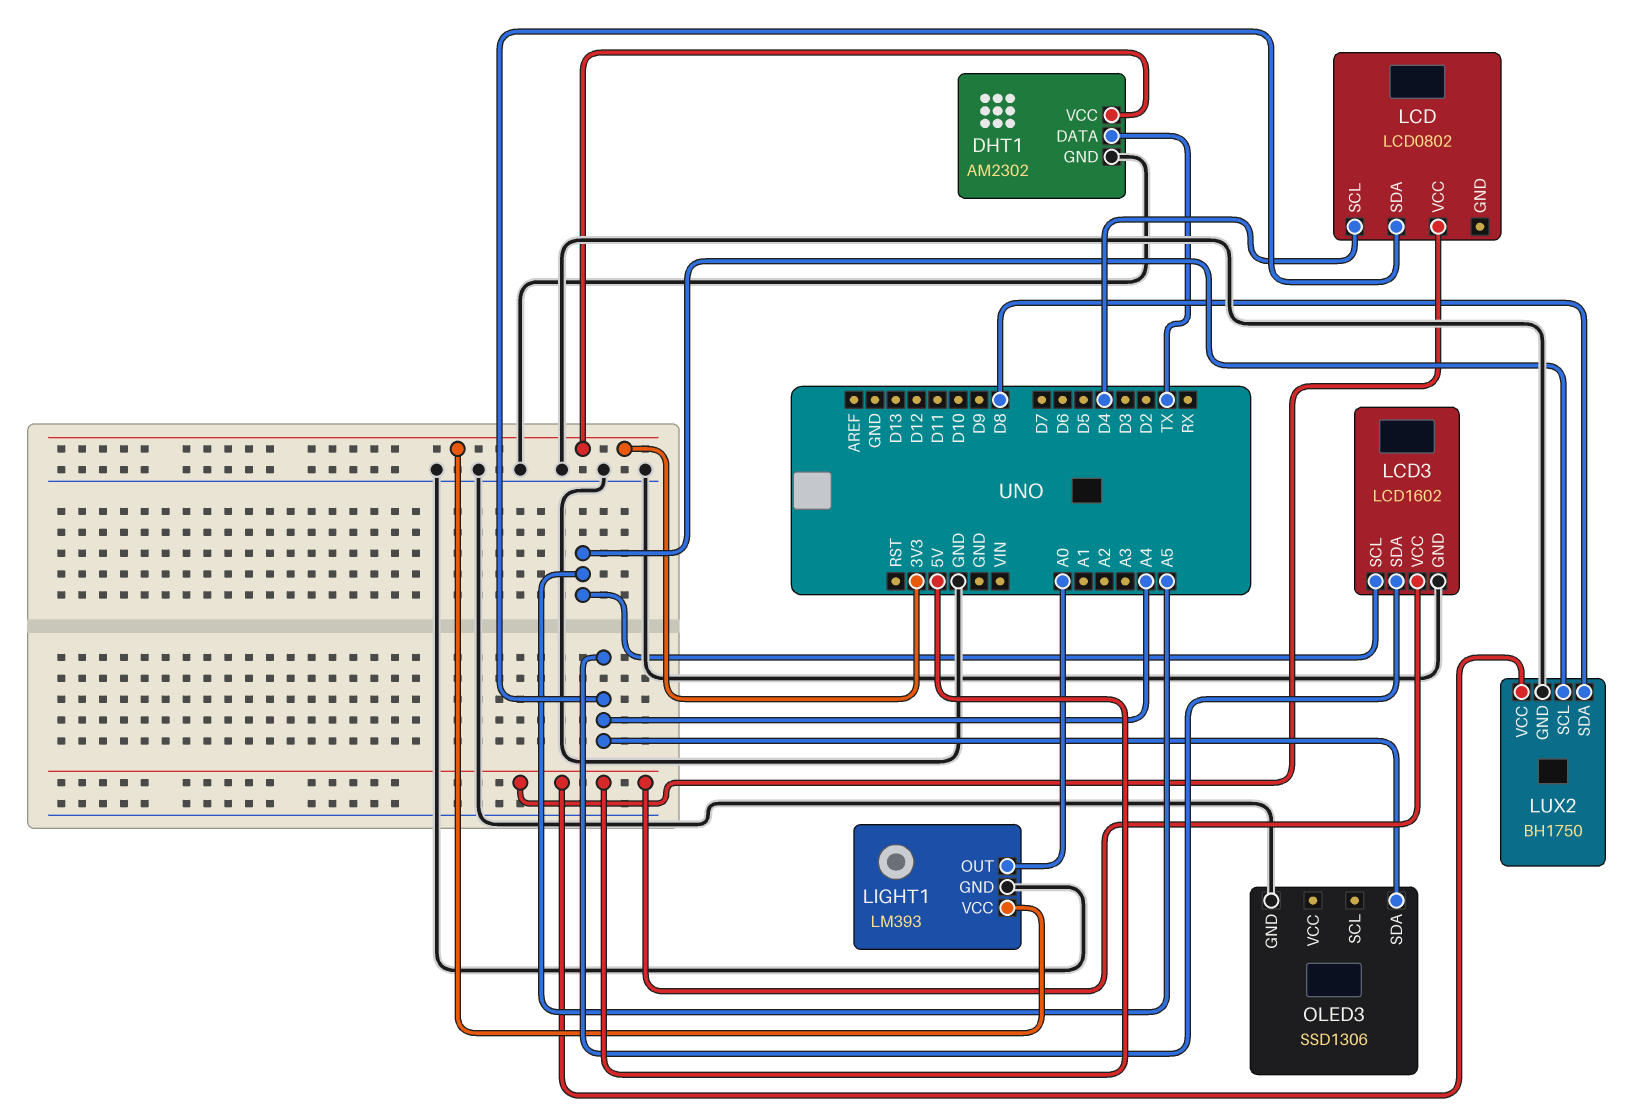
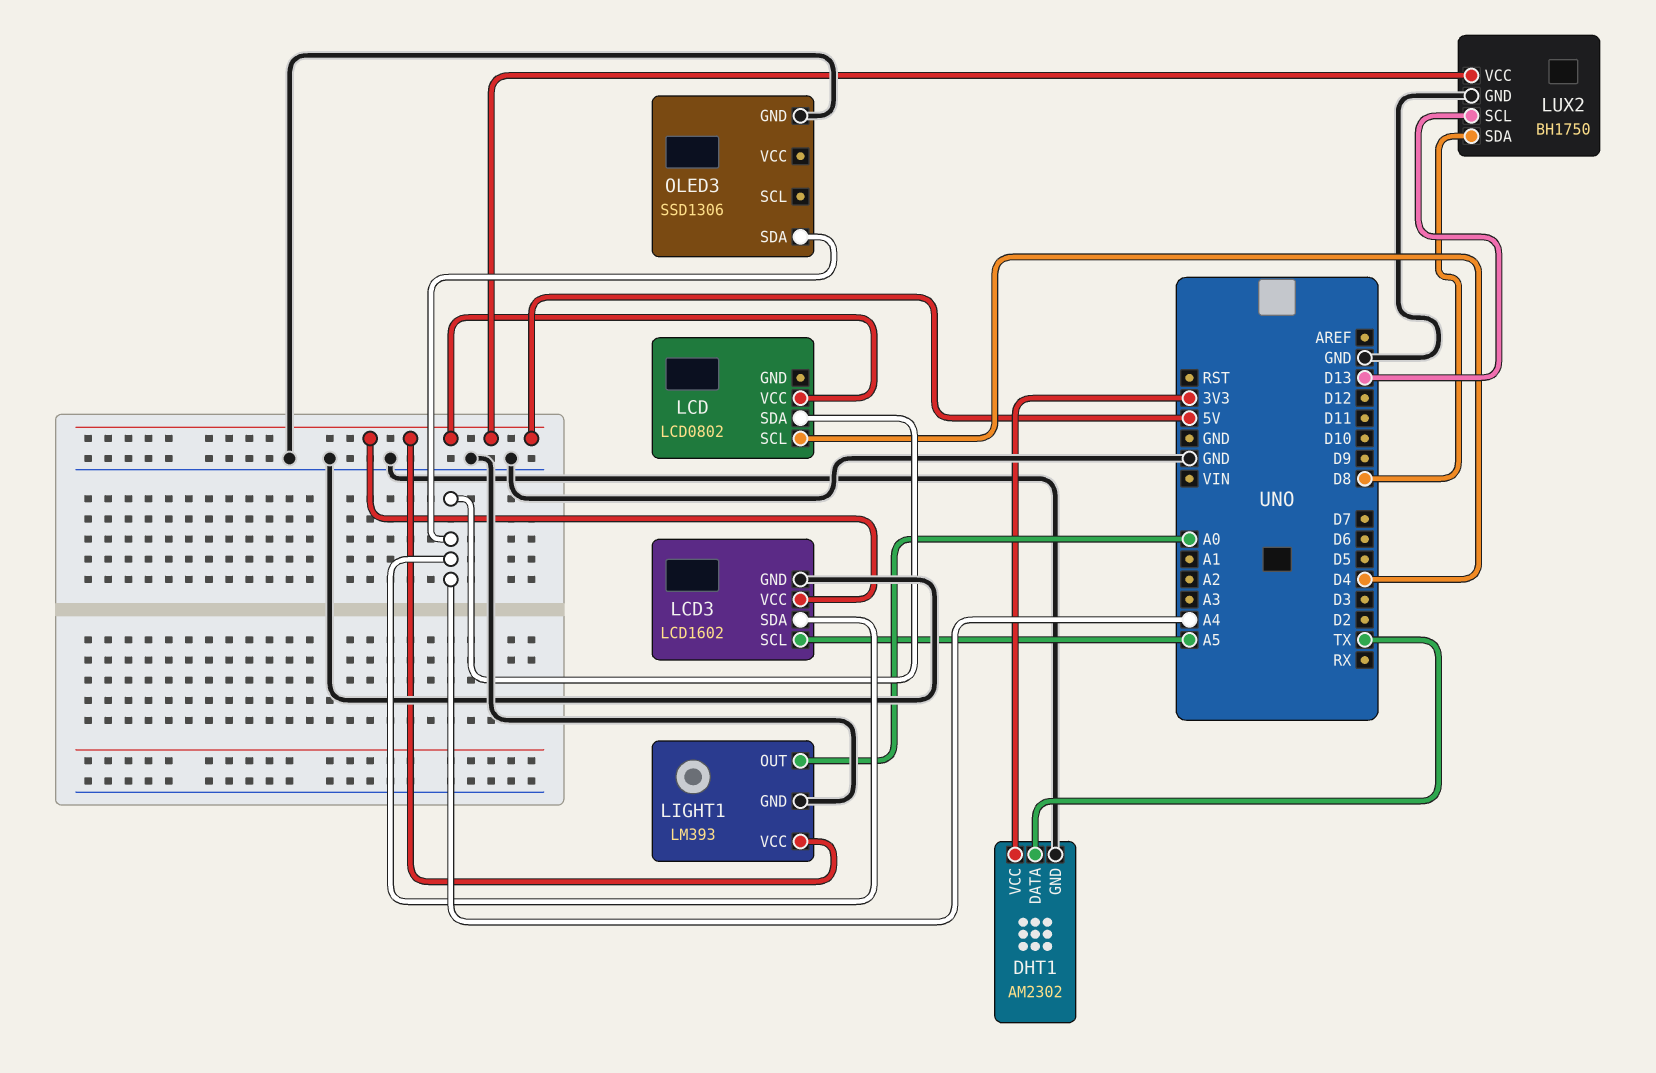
LIGHT1 pin VCC: 3V3 -> 5V
LUX2 pin SCL: A5 -> D13

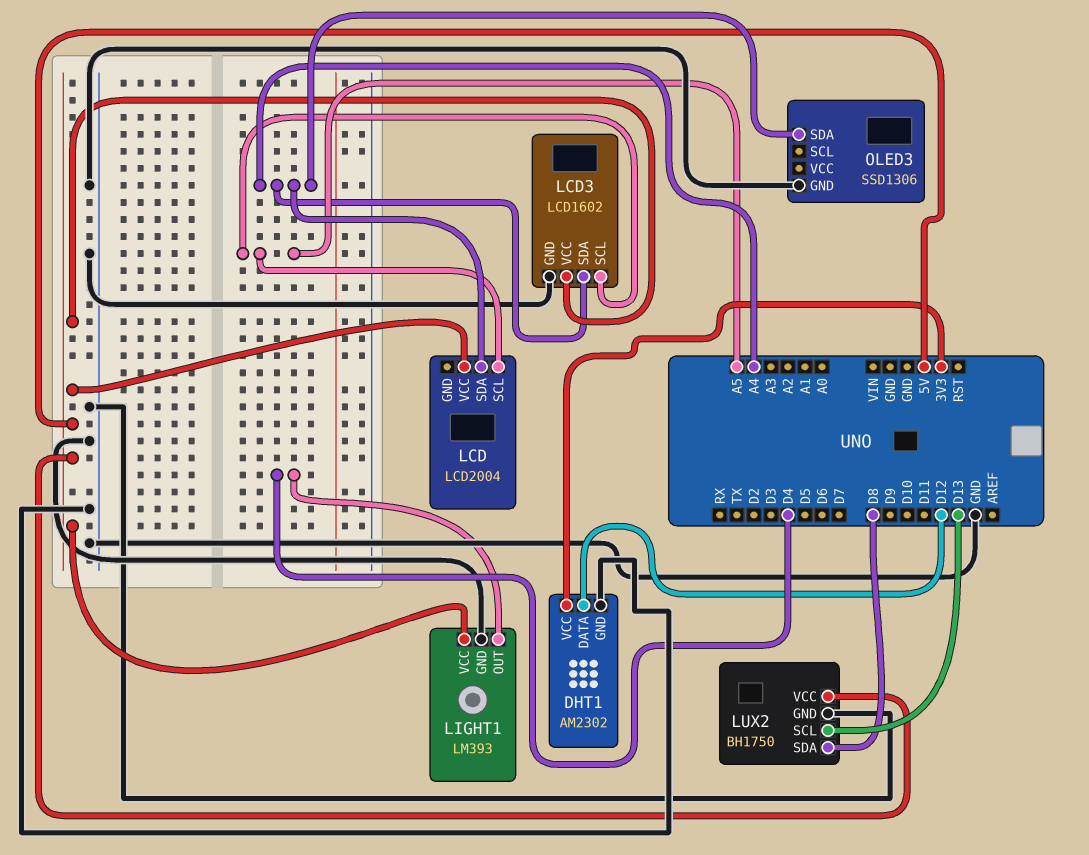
DHT1 pin DATA: TX -> D12
LCD: LCD0802 -> LCD2004
LCD pin SCL: D4 -> A5
LIGHT1 pin OUT: A0 -> D4

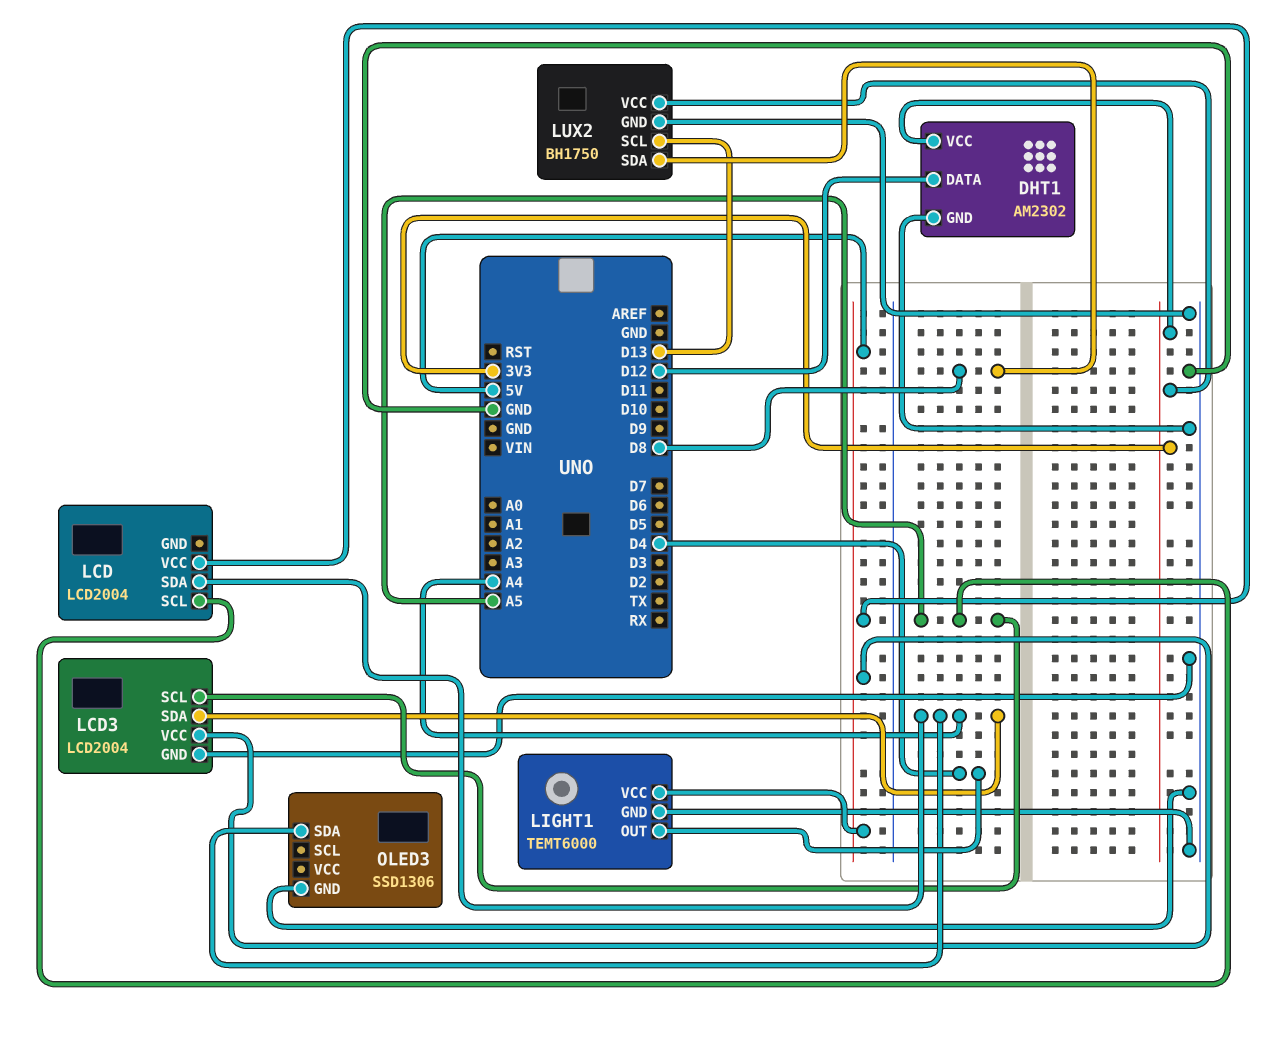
LCD3: LCD1602 -> LCD2004
LIGHT1: LM393 -> TEMT6000
LUX2 pin VCC: 5V -> 3V3

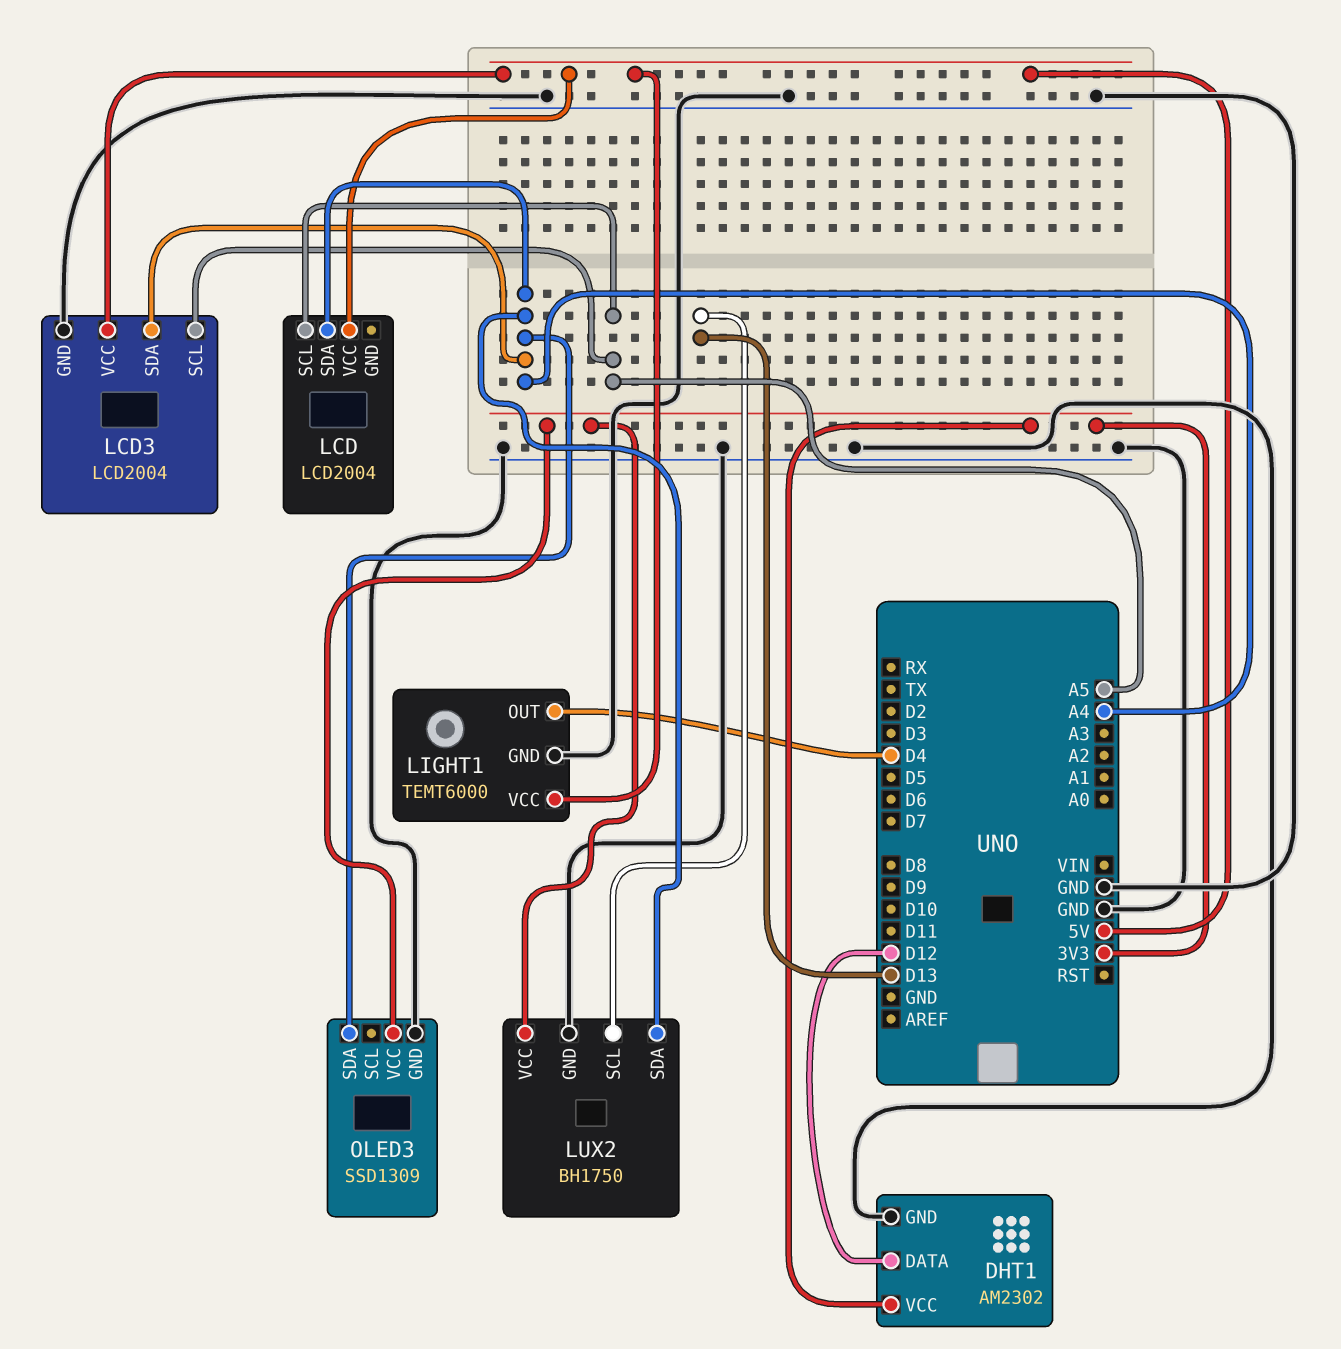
LUX2 pin SDA: D8 -> A4
OLED3: SSD1306 -> SSD1309
OLED3 pin VCC: none -> 3V3

